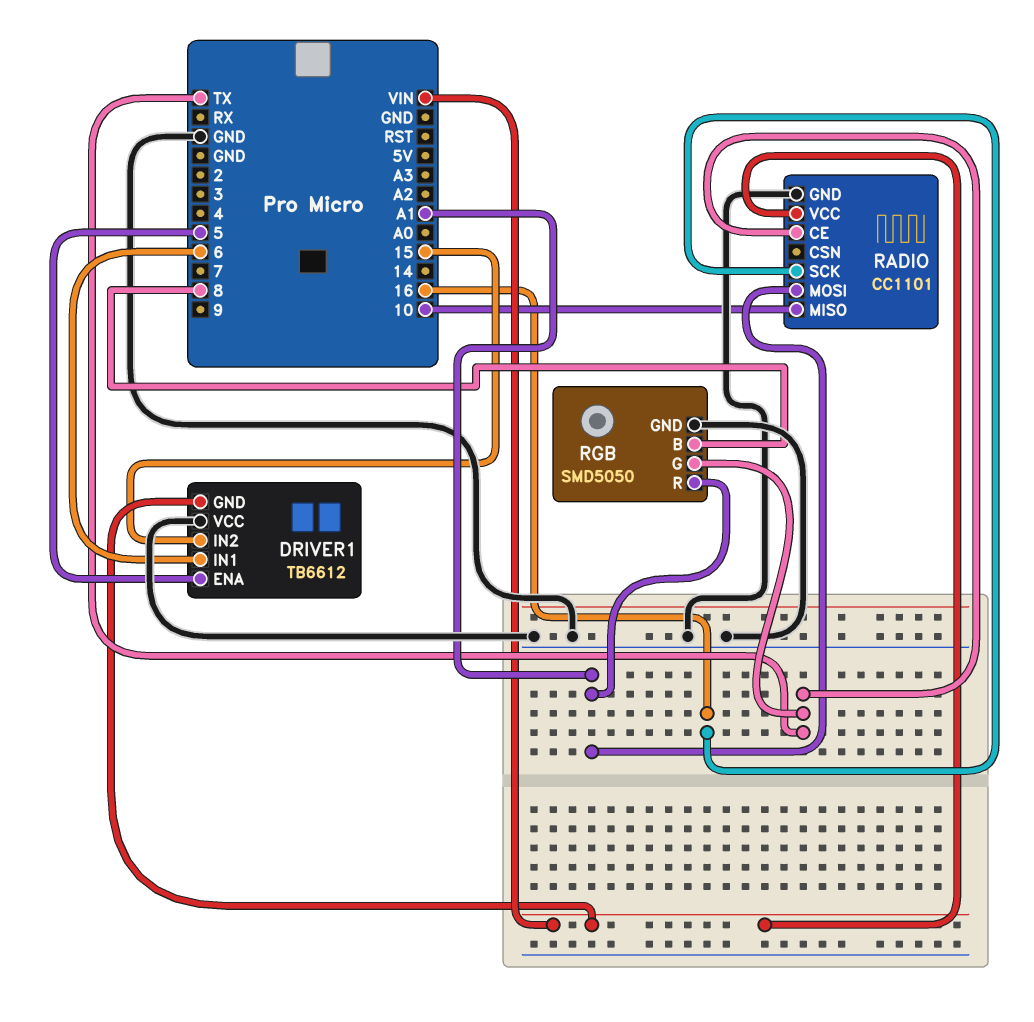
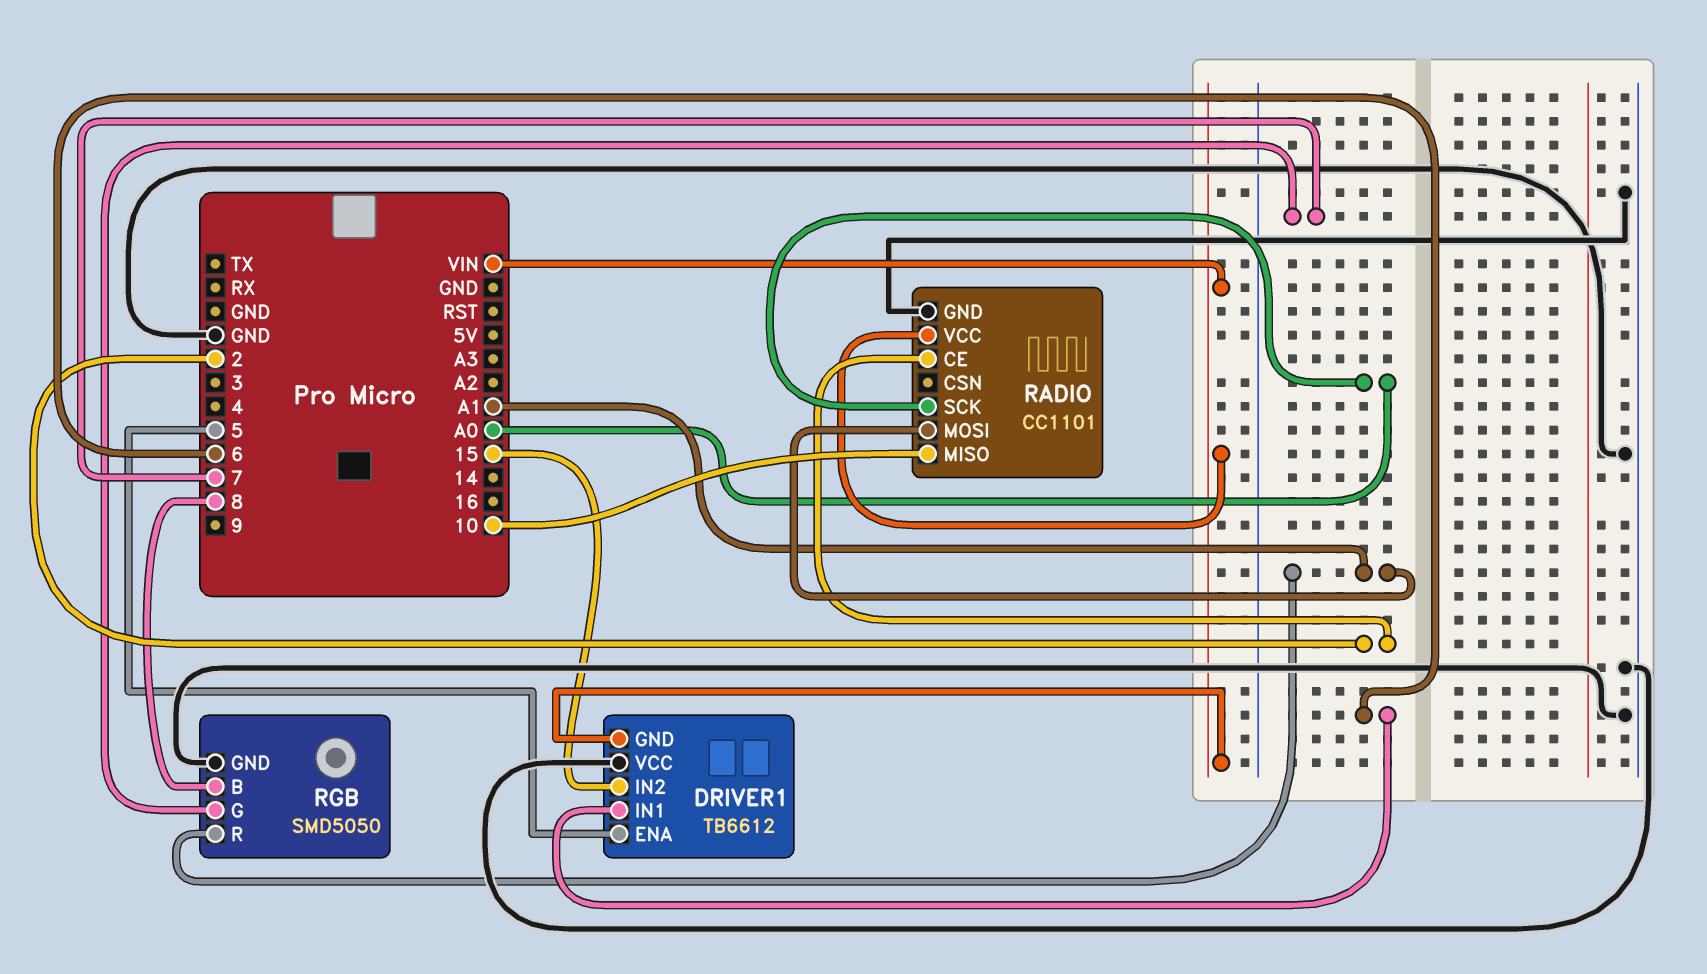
RADIO pin CE: TX -> 2
RADIO pin SCK: 16 -> A0
RGB pin G: TX -> 7

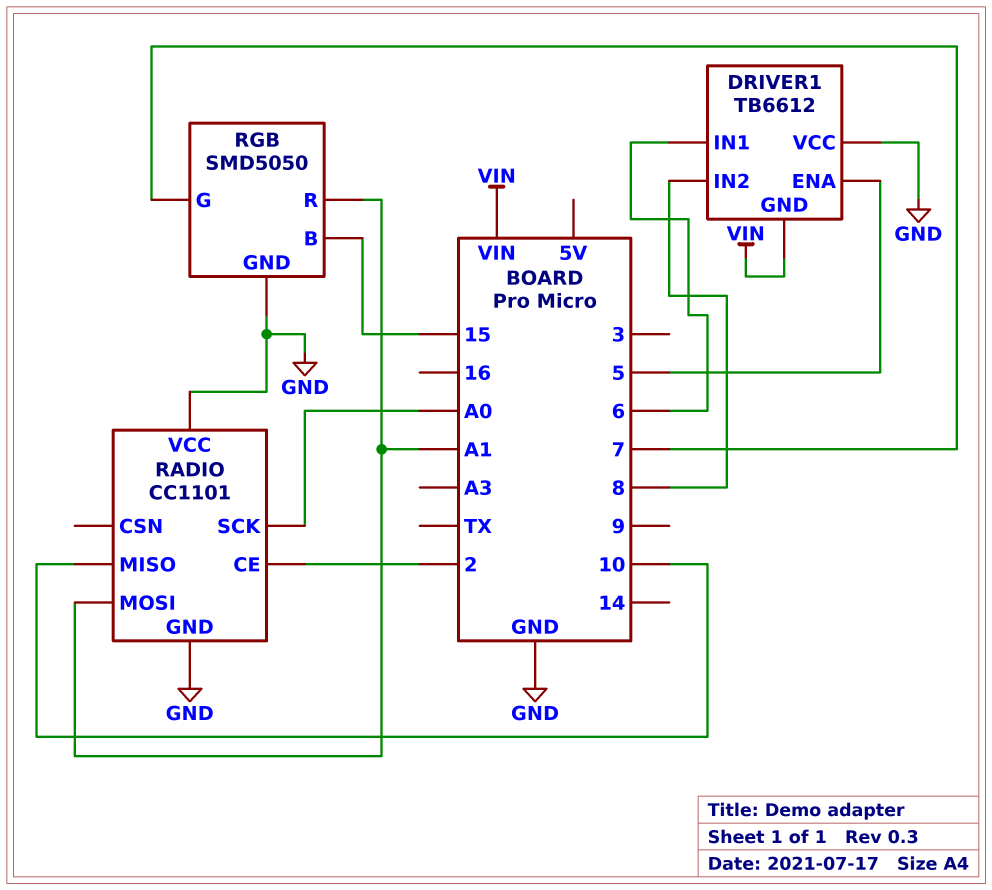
DRIVER1 pin IN2: 15 -> 8
RADIO pin VCC: VIN -> GND
RGB pin B: 8 -> 15

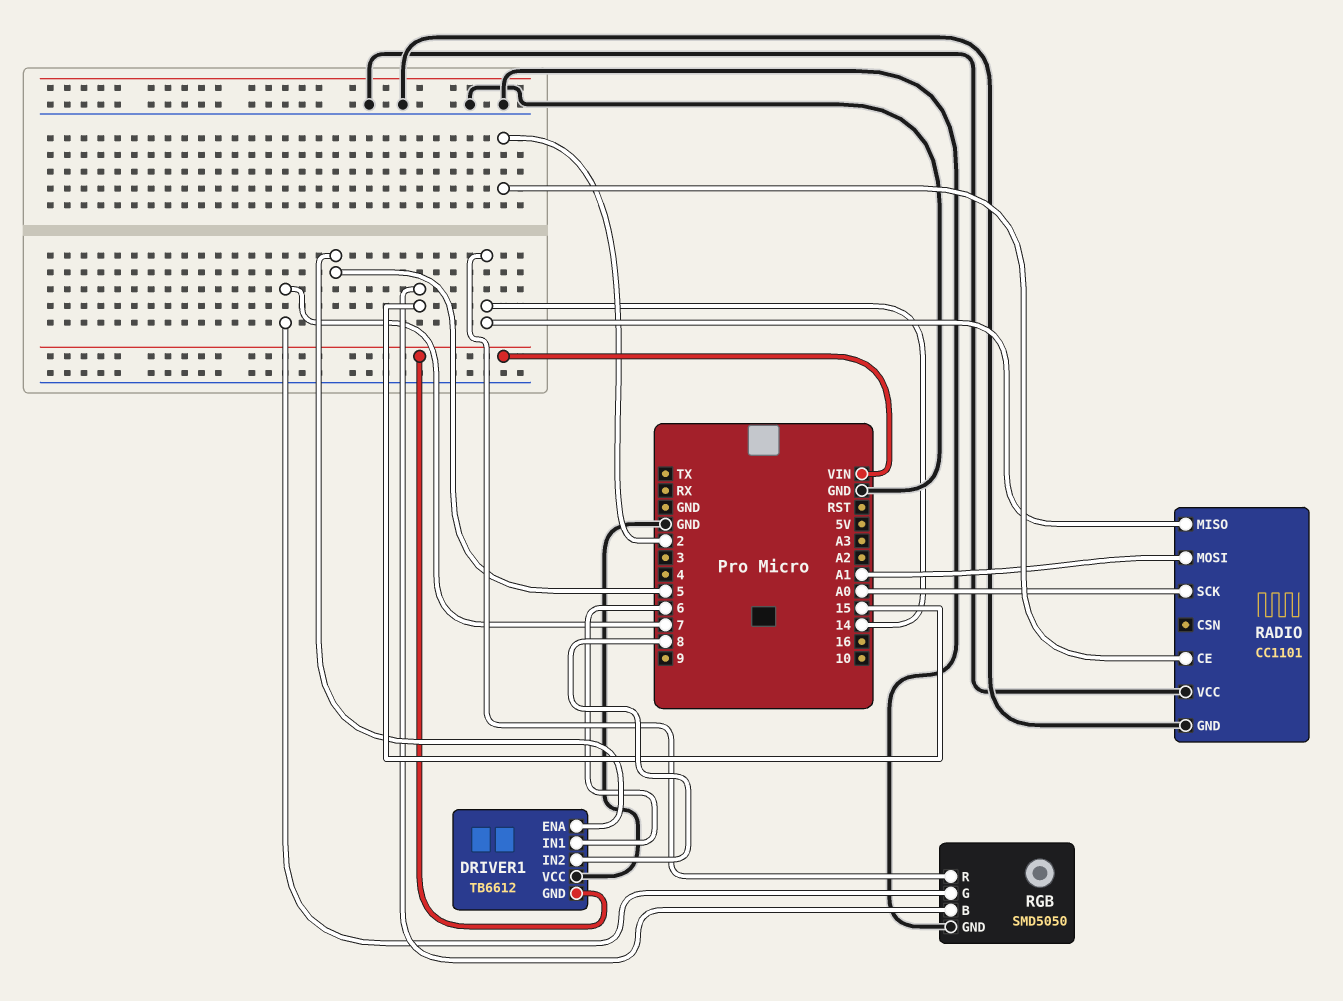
RADIO pin MISO: 10 -> 14
RGB pin R: A1 -> 14

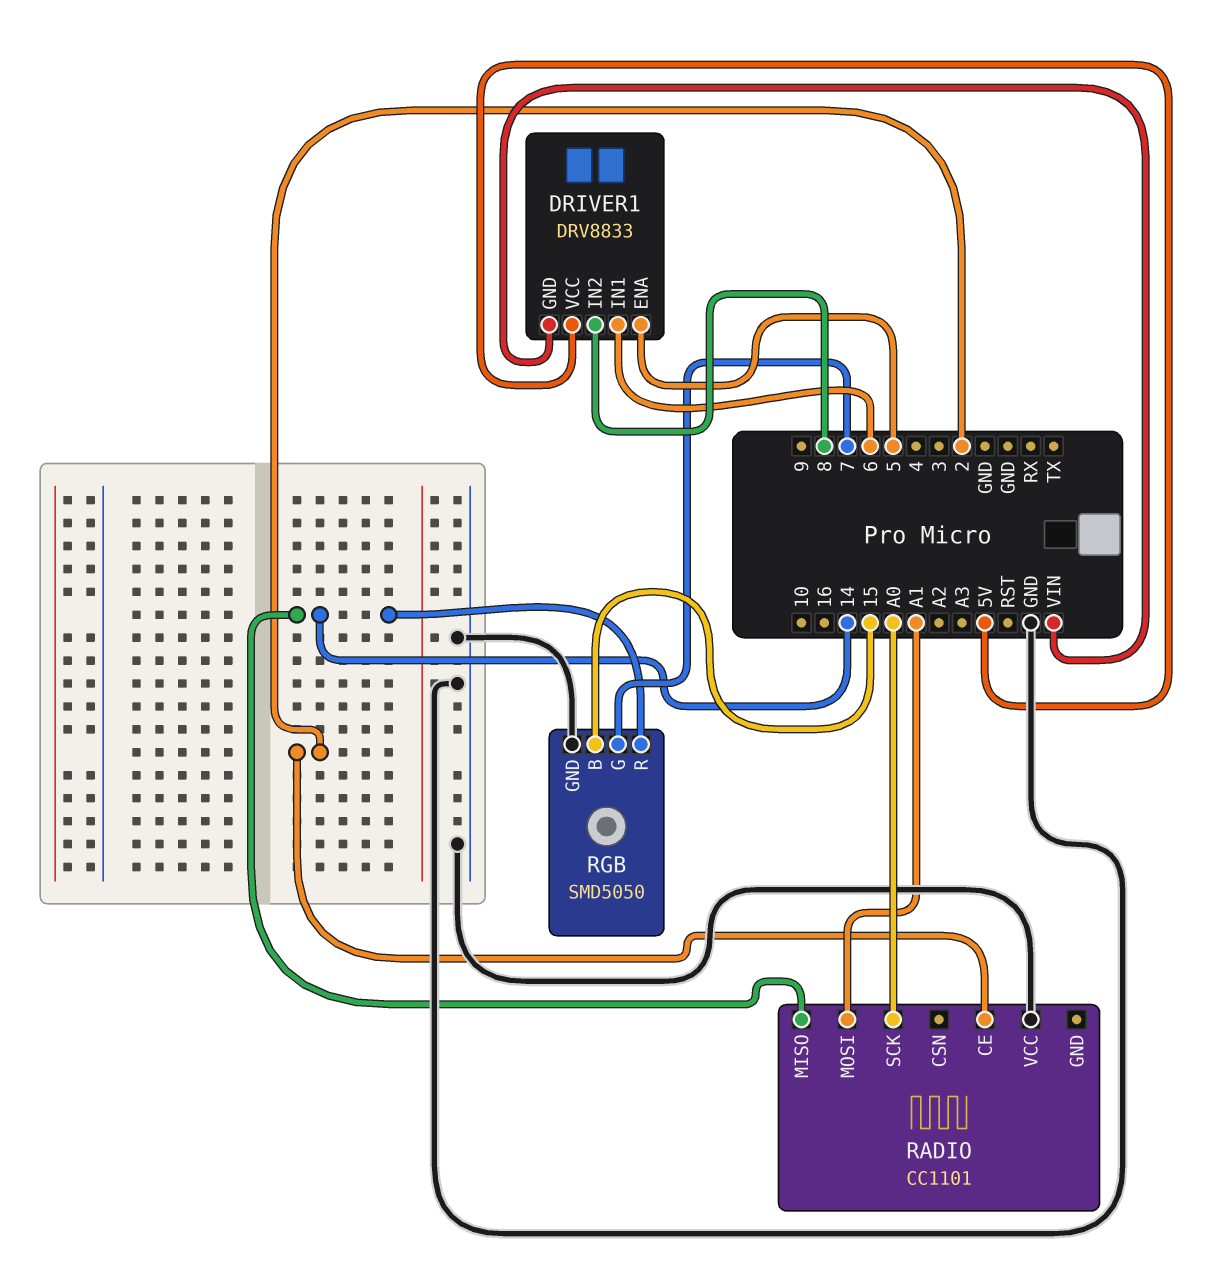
DRIVER1: TB6612 -> DRV8833
DRIVER1 pin VCC: GND -> 5V
RADIO pin GND: GND -> none

